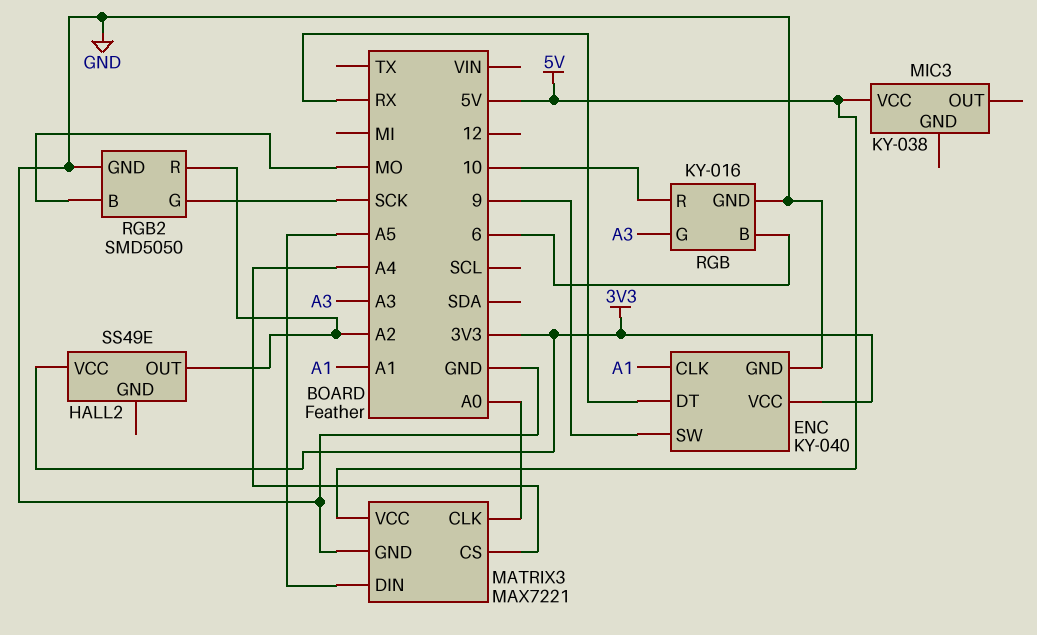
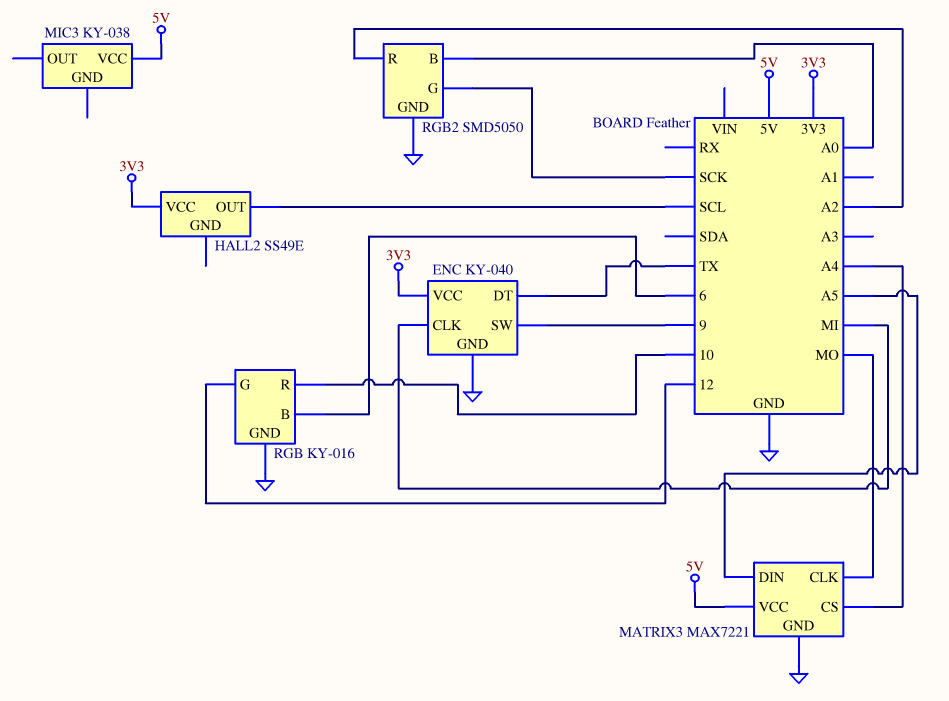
ENC pin CLK: A1 -> MI
ENC pin DT: RX -> TX
HALL2 pin OUT: A2 -> SCL
MATRIX3 pin CLK: A0 -> MO
RGB pin G: A3 -> 12
RGB2 pin B: MO -> A0

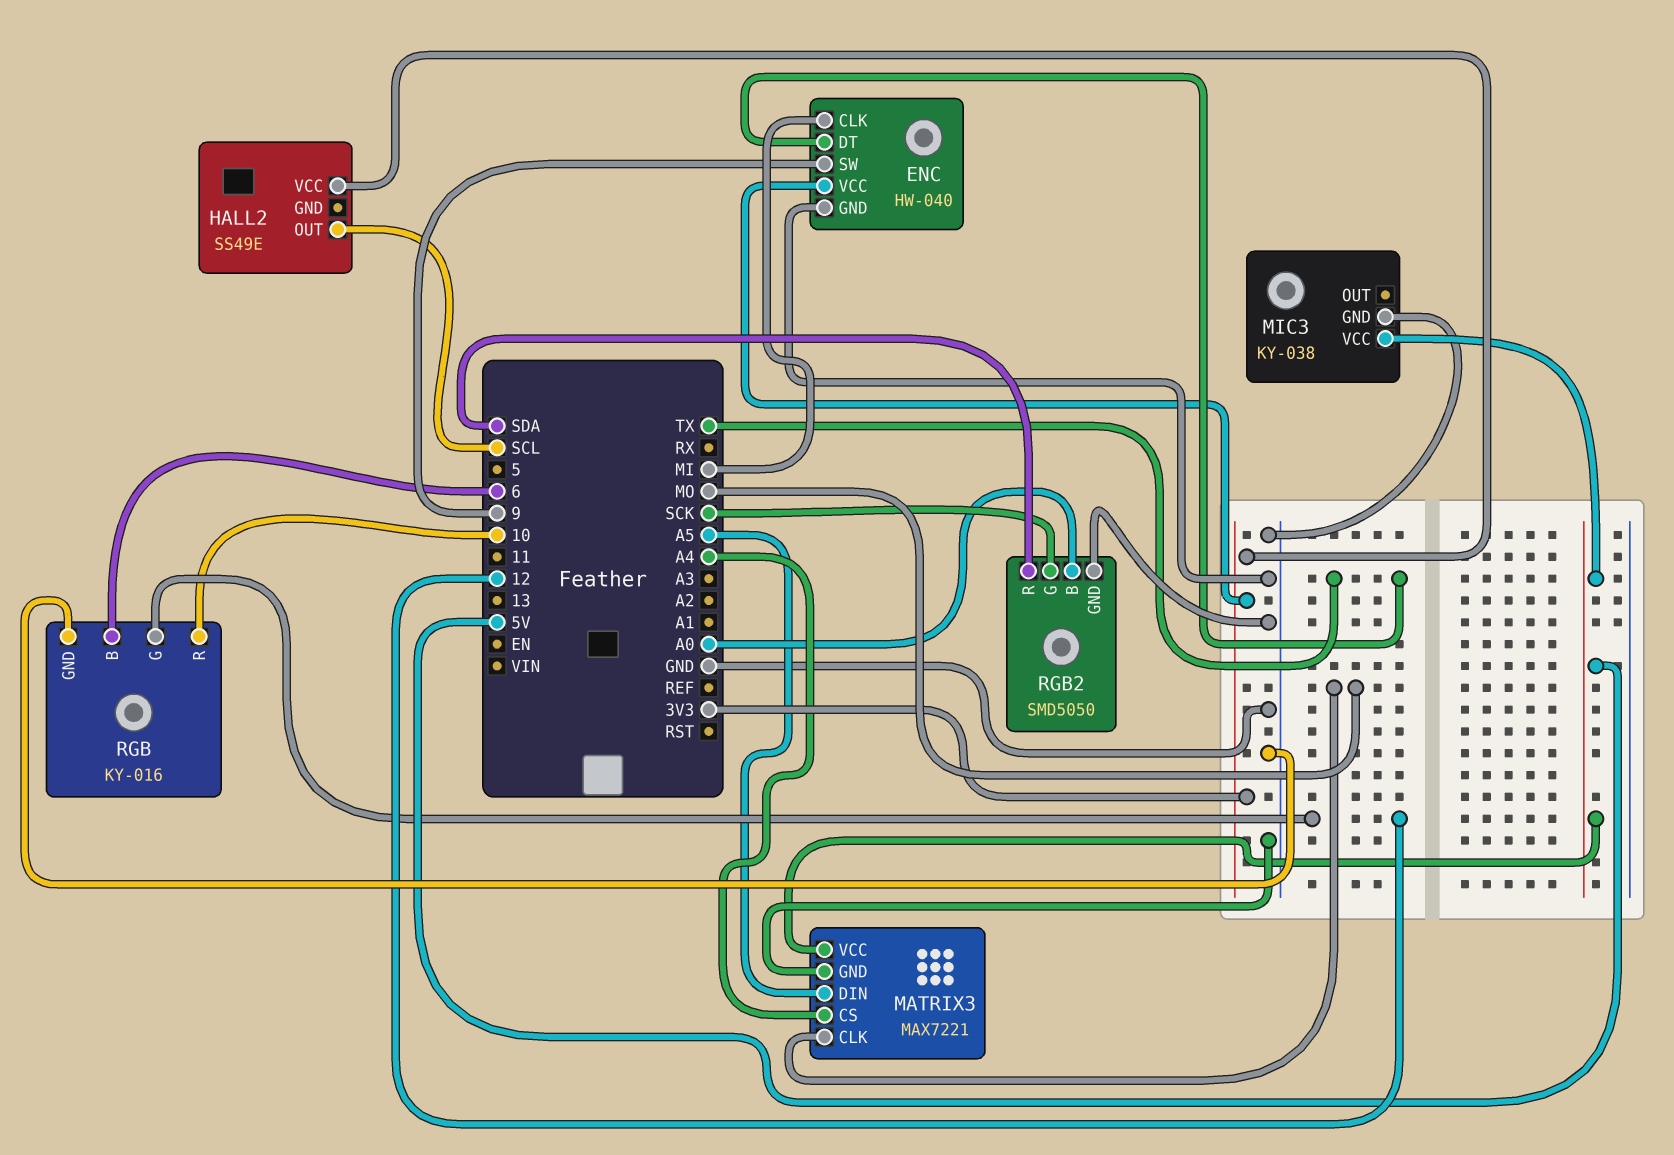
ENC: KY-040 -> HW-040
MIC3 pin GND: none -> GND
RGB2 pin R: A2 -> SDA

